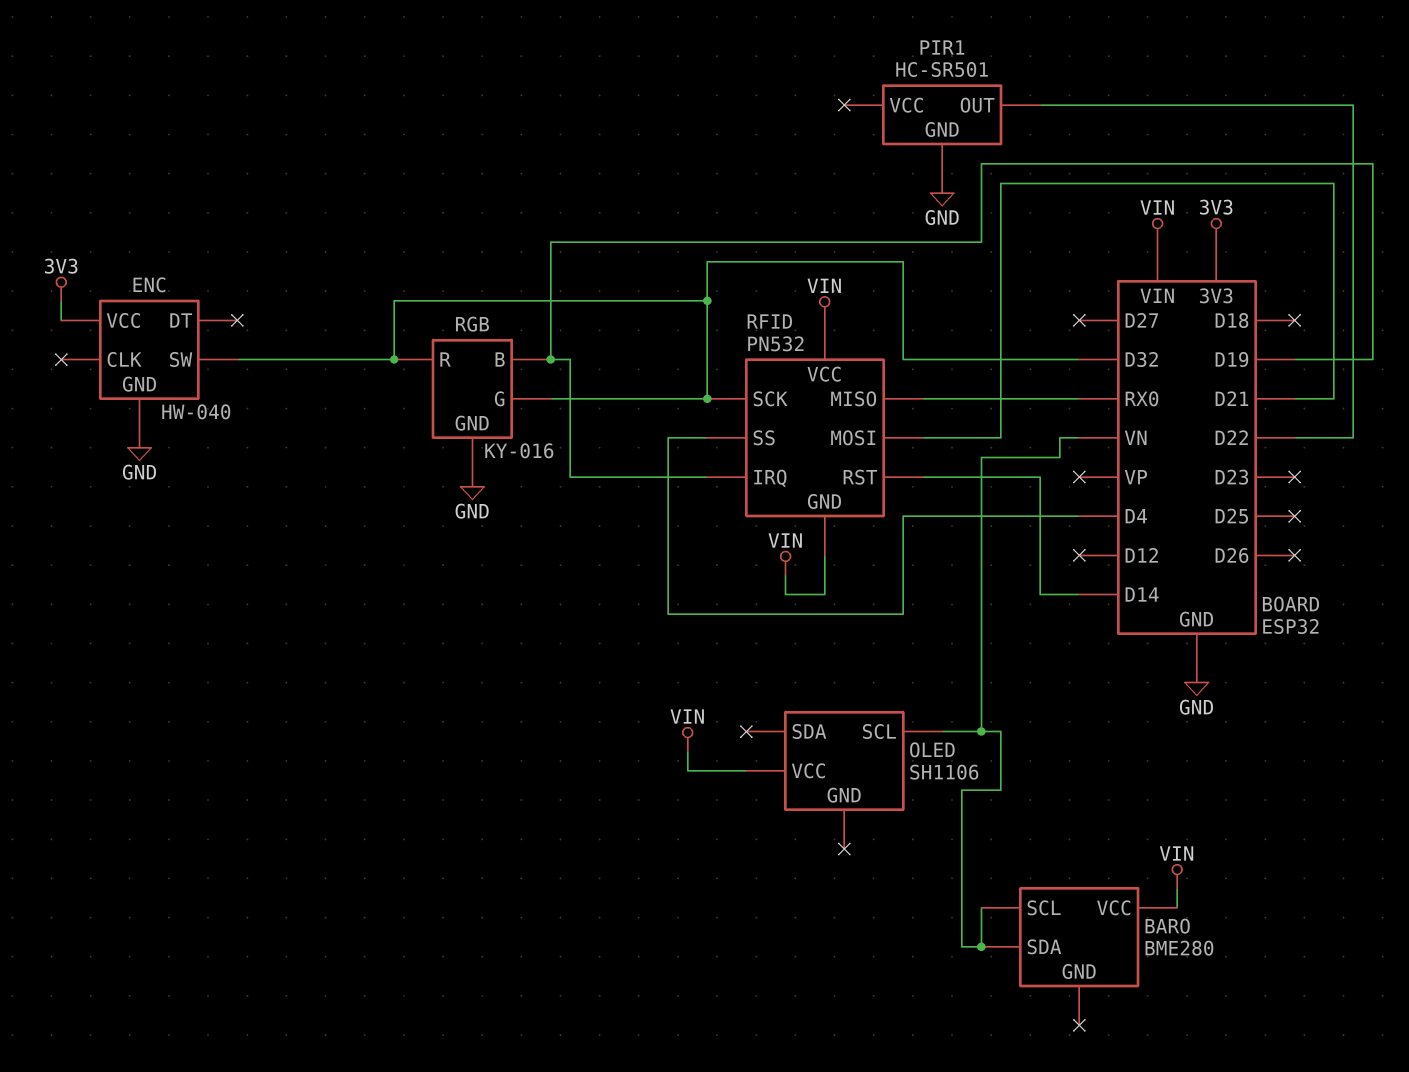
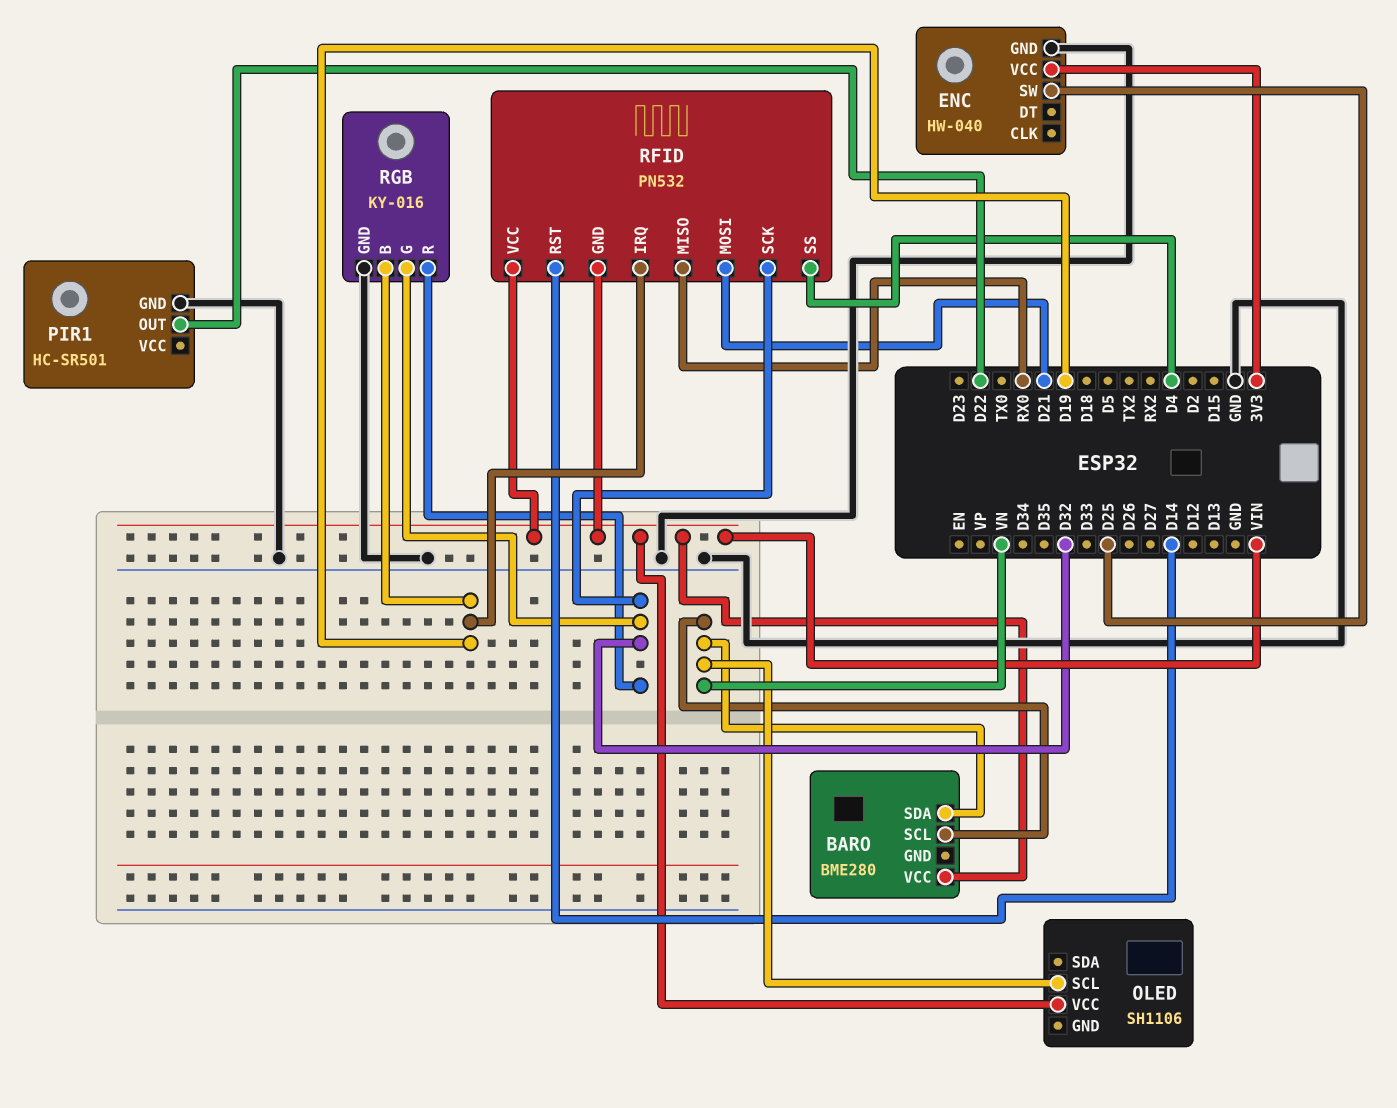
ENC pin SW: D32 -> D25

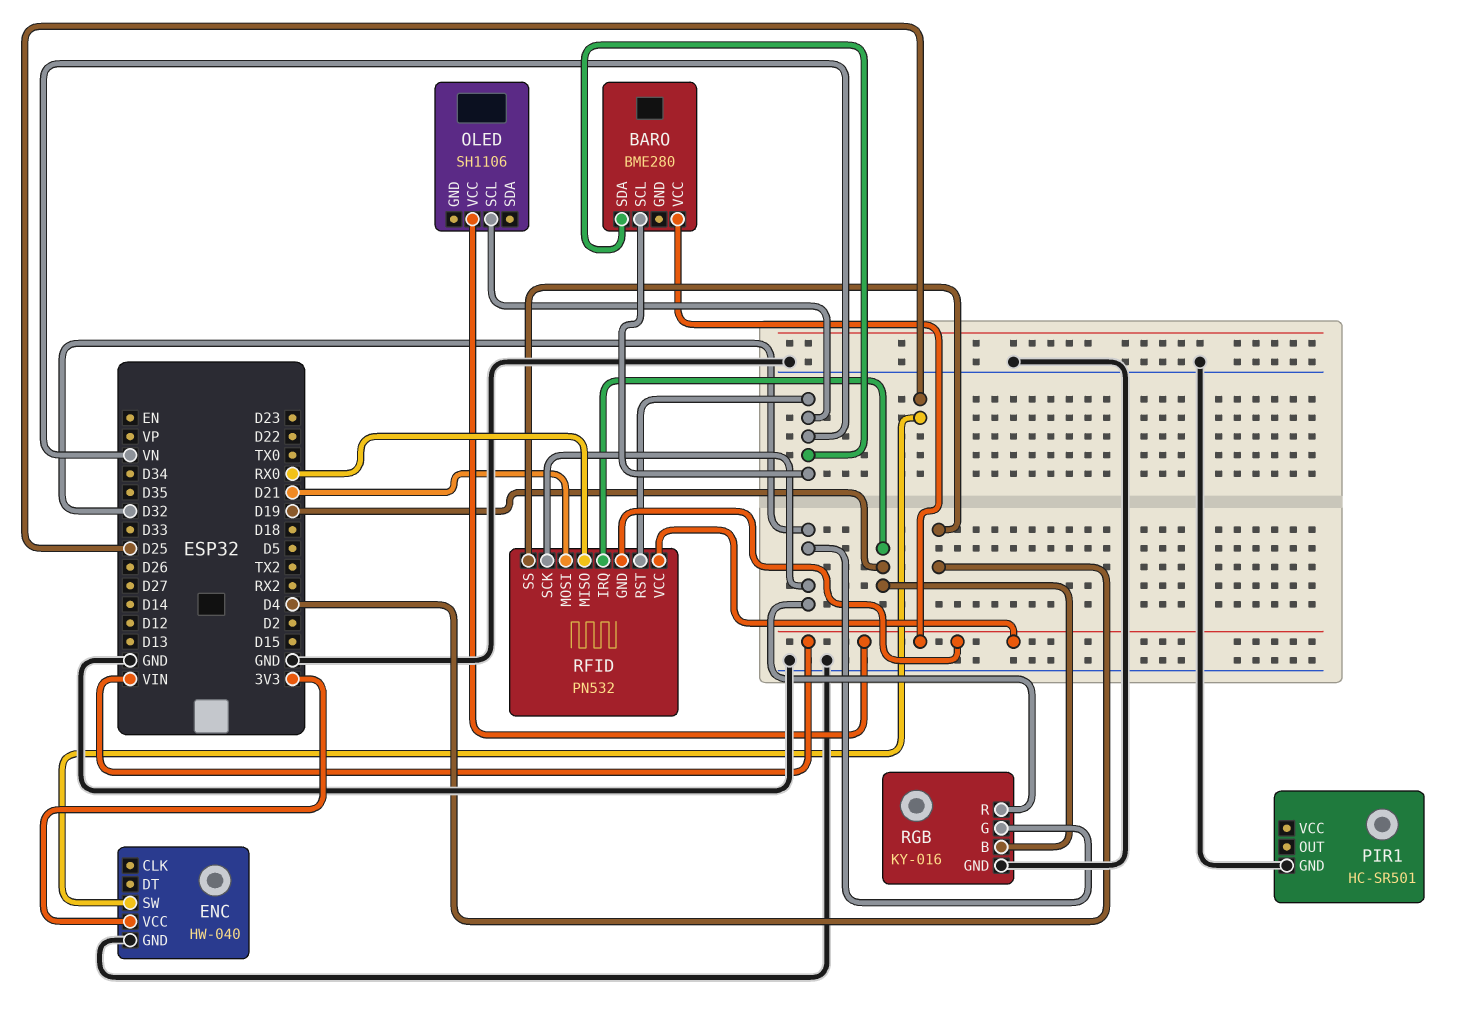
PIR1 pin OUT: D22 -> none
RFID pin RST: D14 -> VN

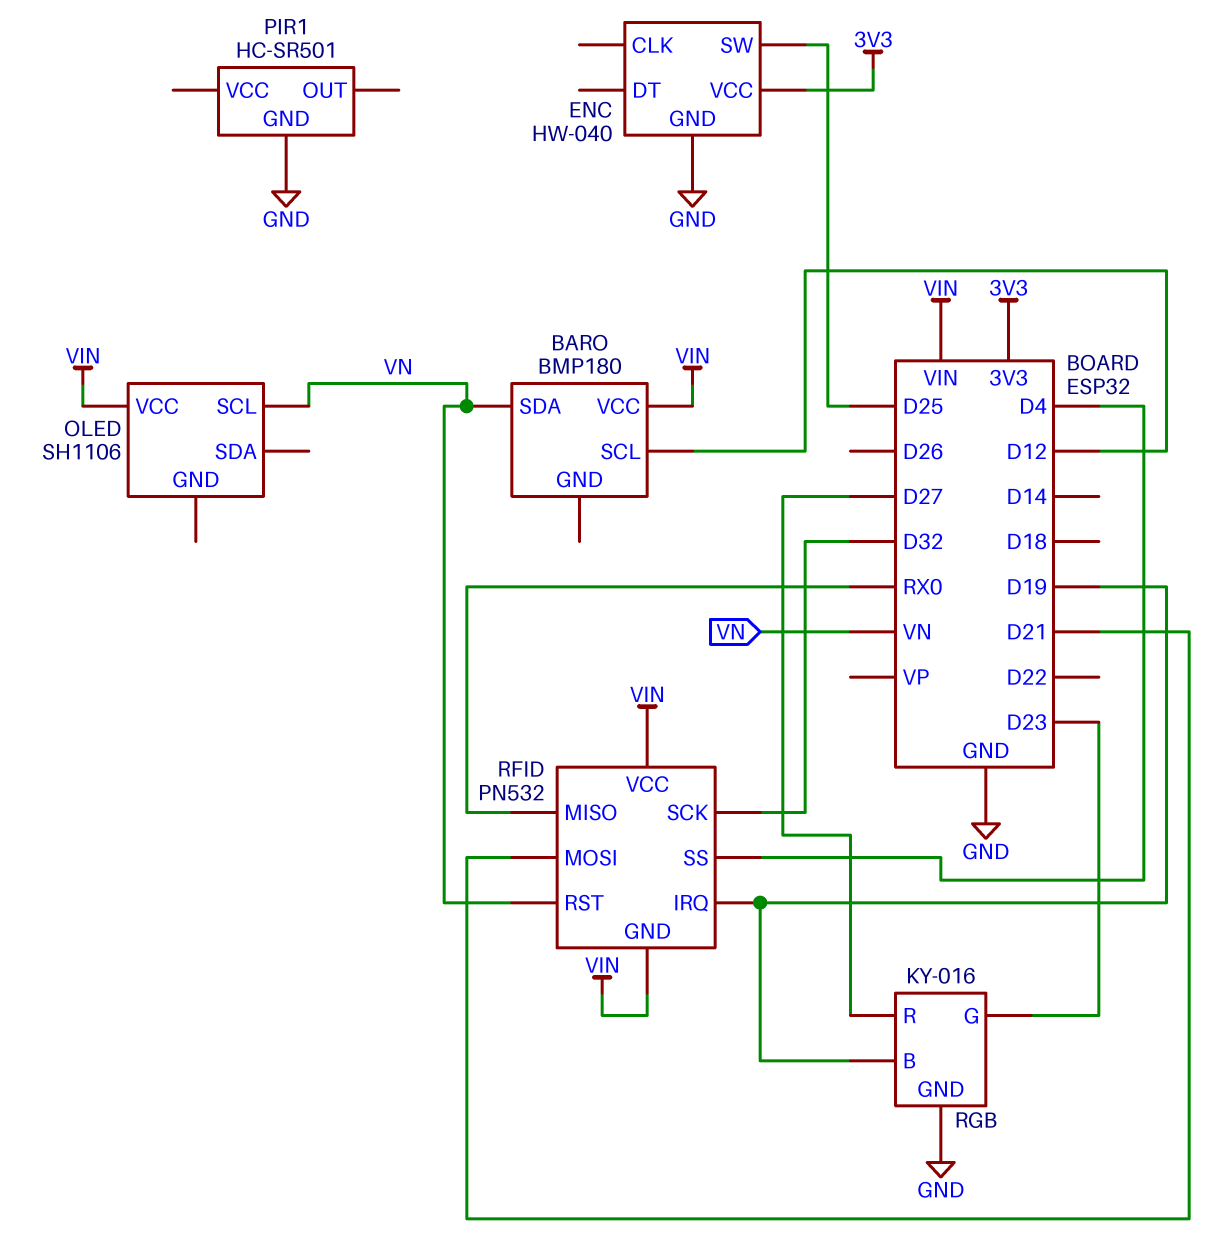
BARO: BME280 -> BMP180
BARO pin SCL: VN -> D12
RGB pin G: D32 -> D23
RGB pin R: D32 -> D27

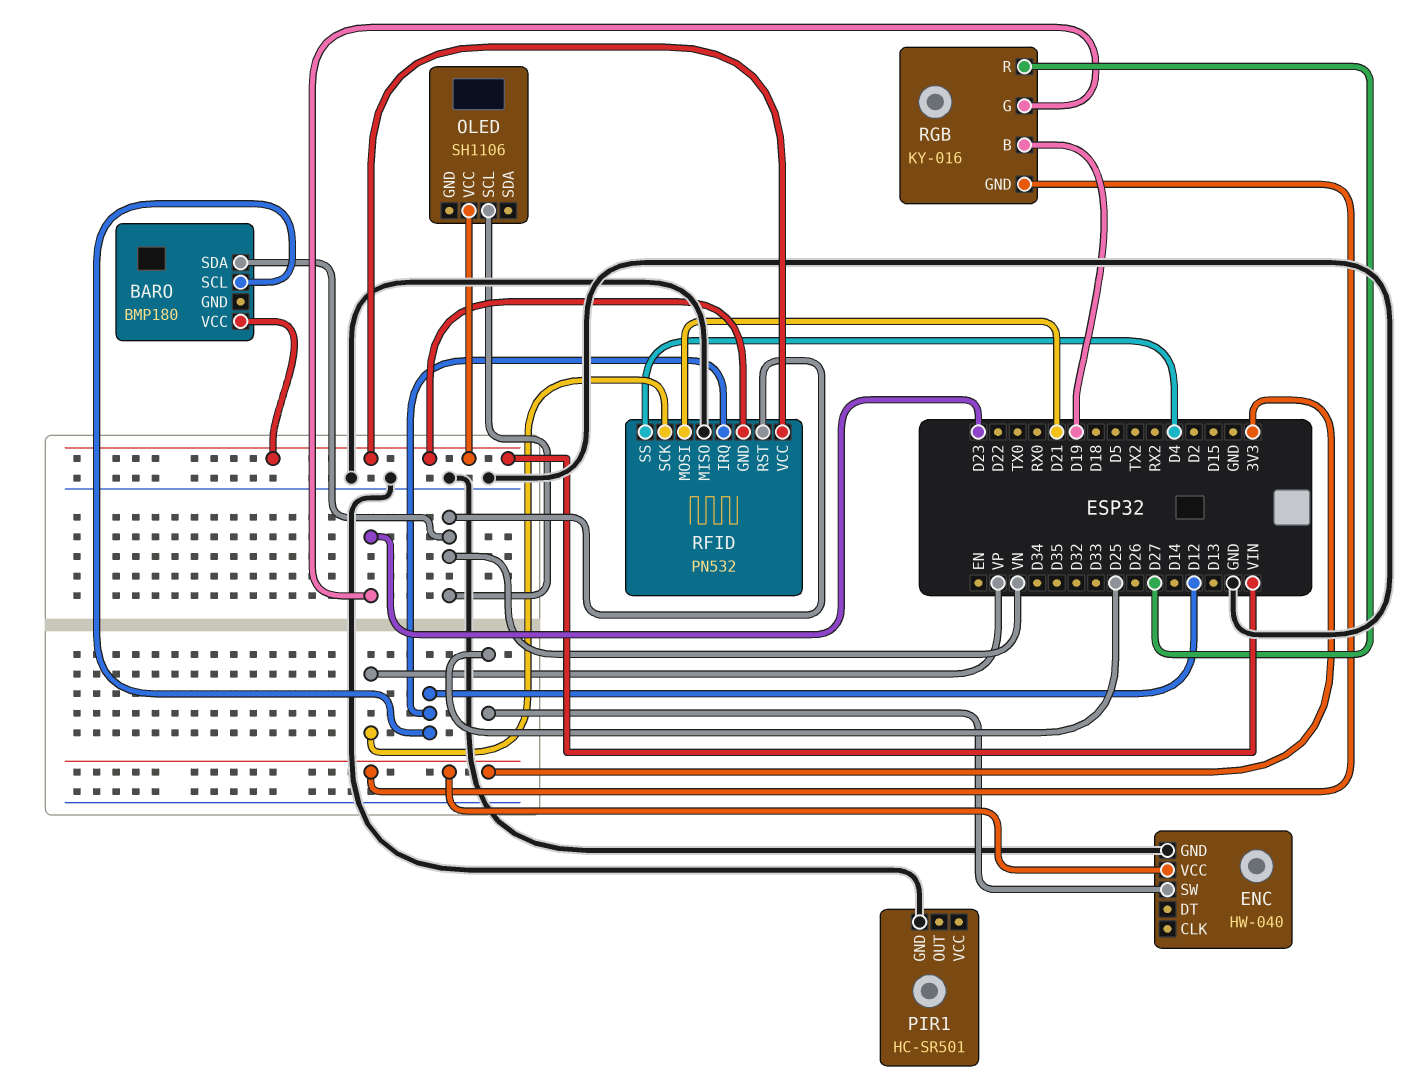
RFID pin IRQ: D19 -> D12
RFID pin MISO: RX0 -> GND
RFID pin SCK: D32 -> VP
RGB pin GND: GND -> 3V3

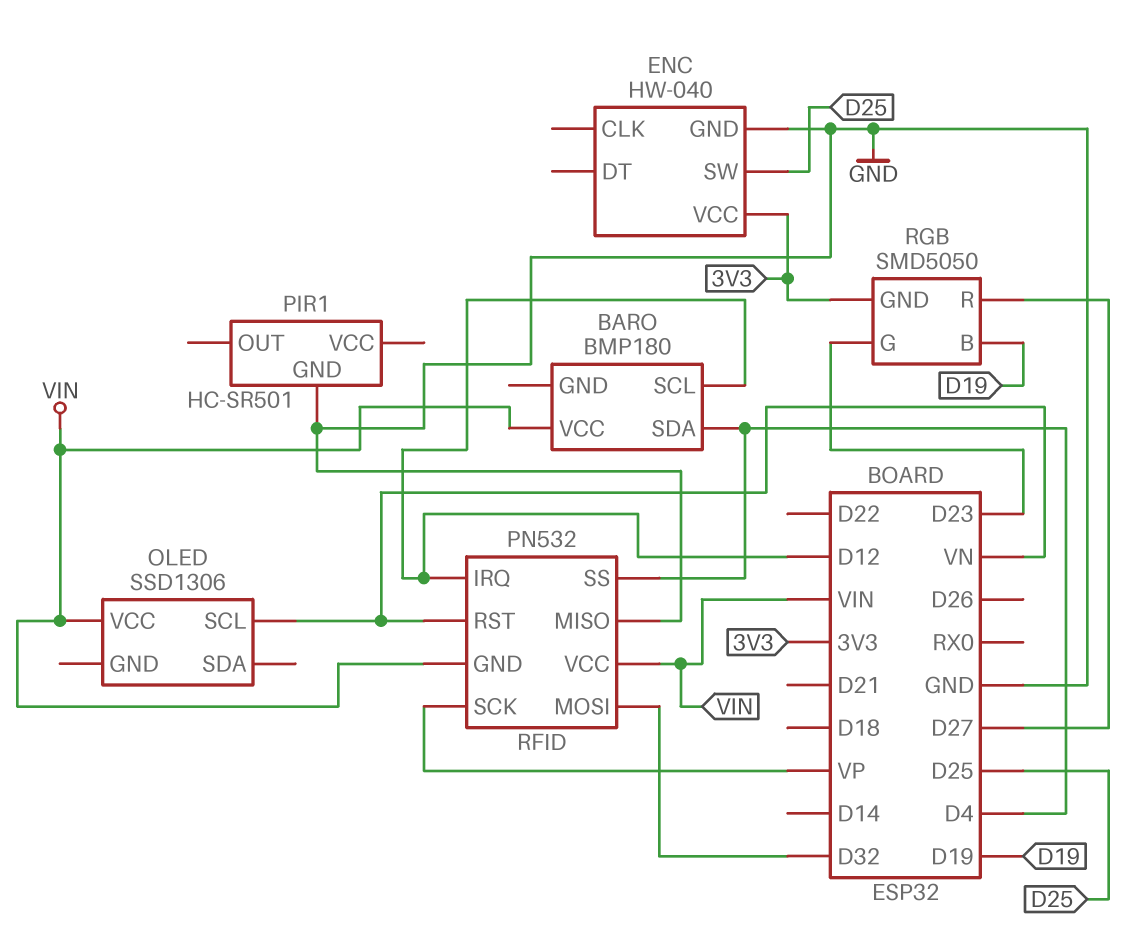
BARO pin SDA: VN -> D4
OLED: SH1106 -> SSD1306
RFID pin MOSI: D21 -> D32
RGB: KY-016 -> SMD5050

